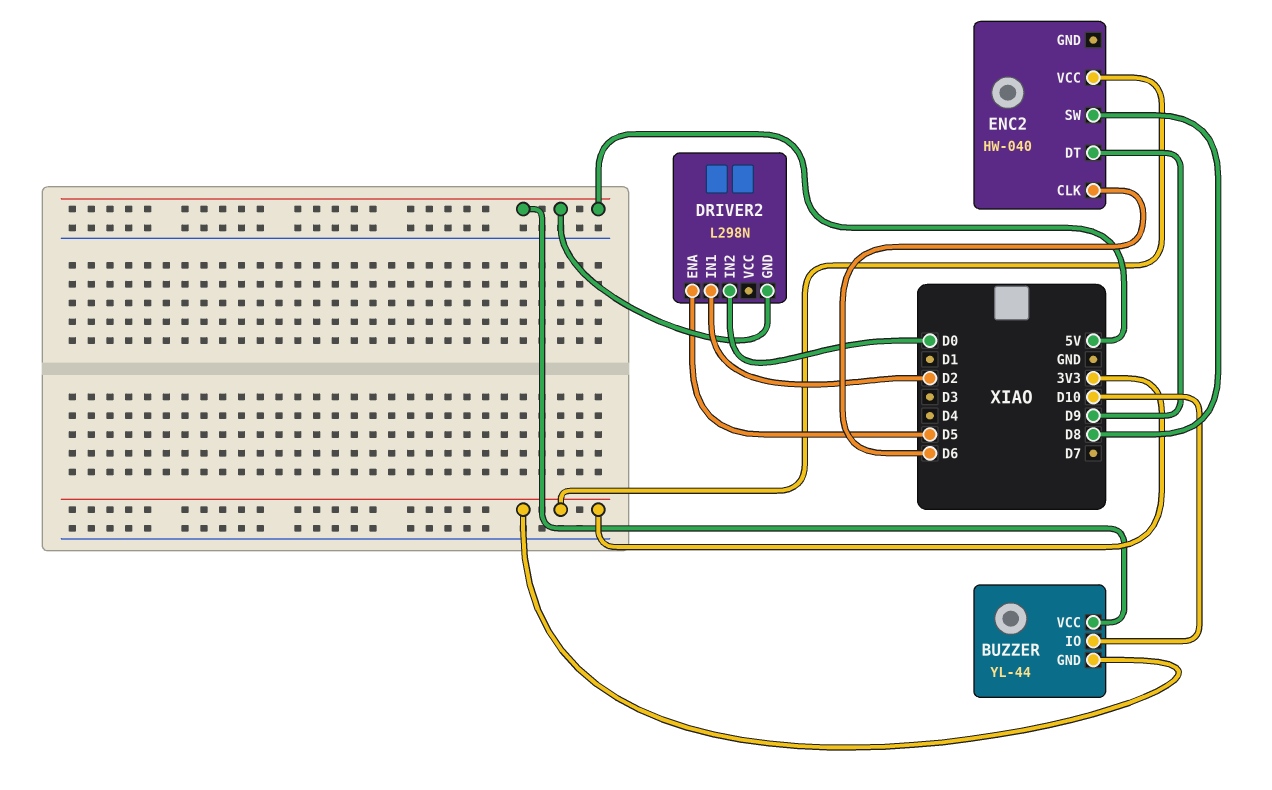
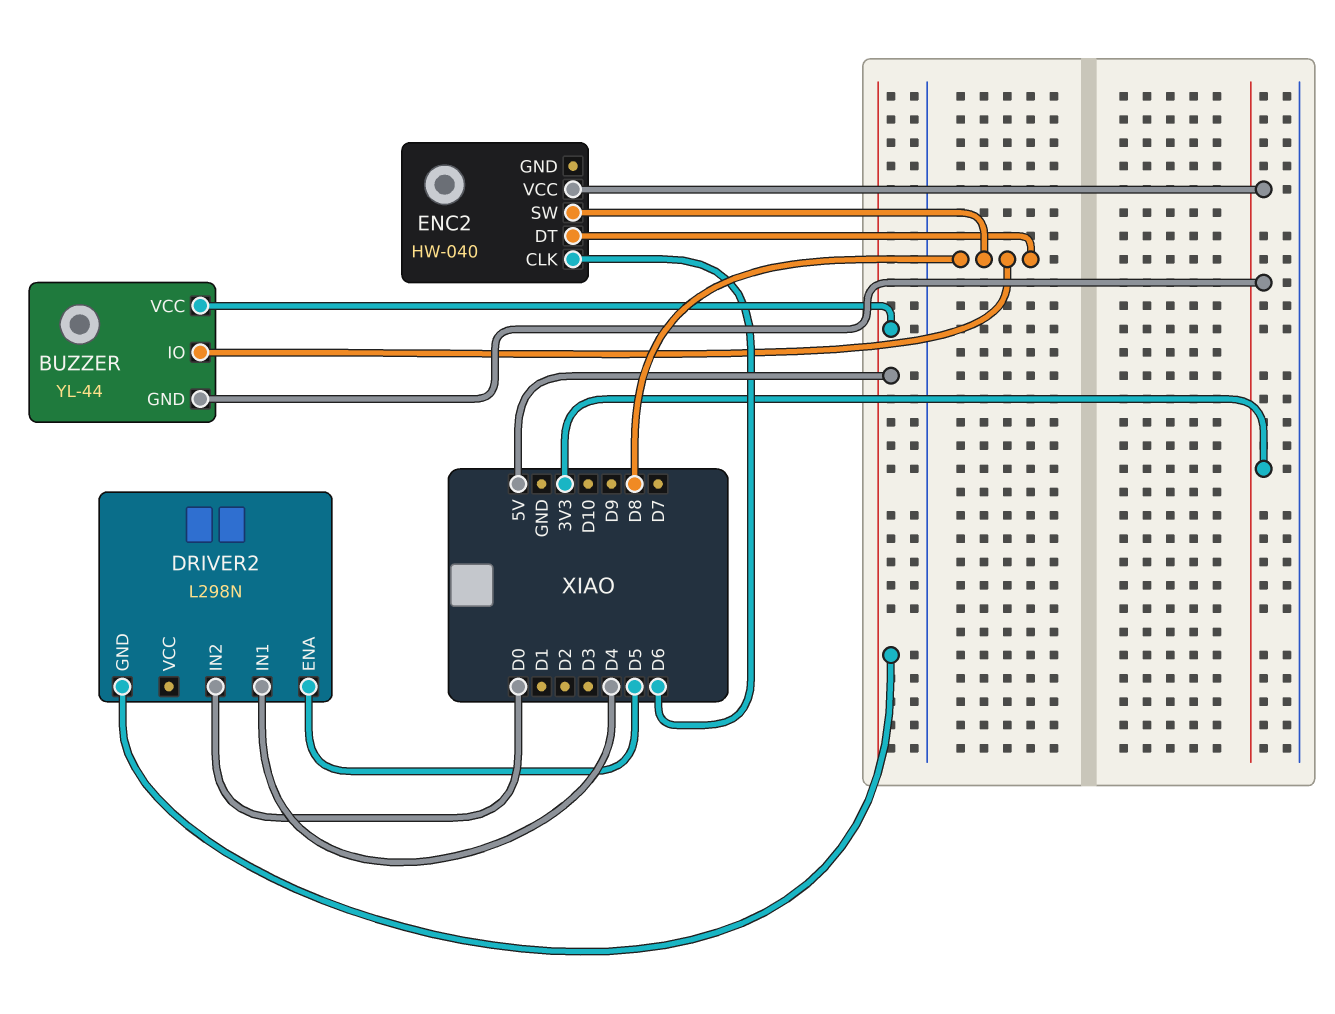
BUZZER pin IO: D10 -> D8
DRIVER2 pin IN1: D2 -> D4
ENC2 pin DT: D9 -> D8

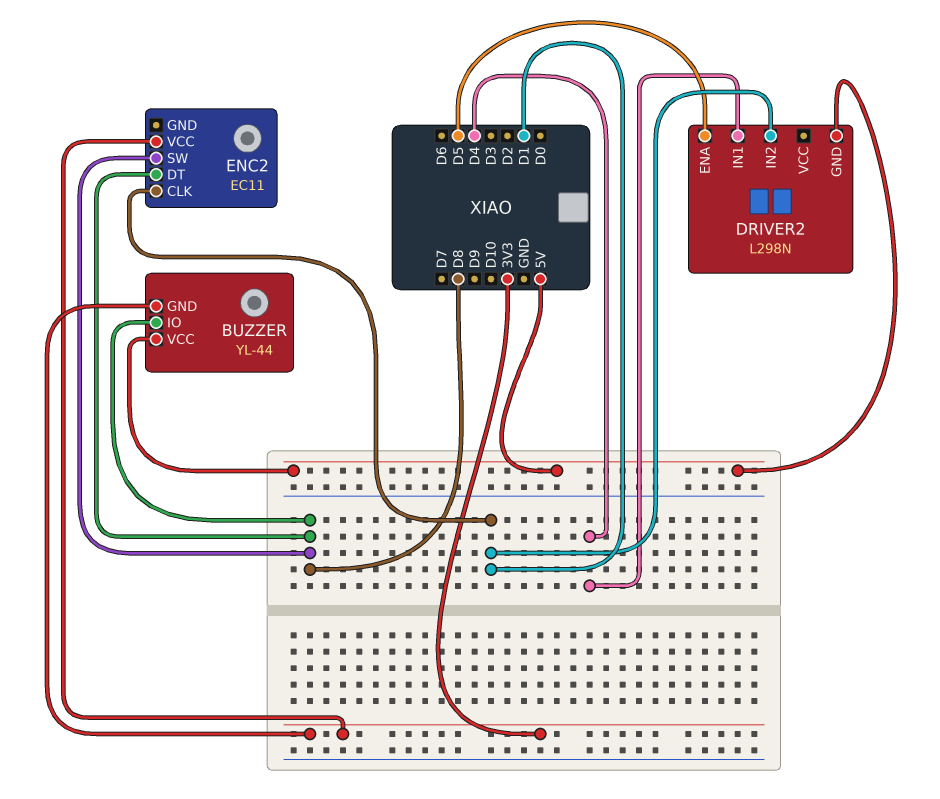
DRIVER2 pin IN2: D0 -> D1
ENC2: HW-040 -> EC11
ENC2 pin CLK: D6 -> D1

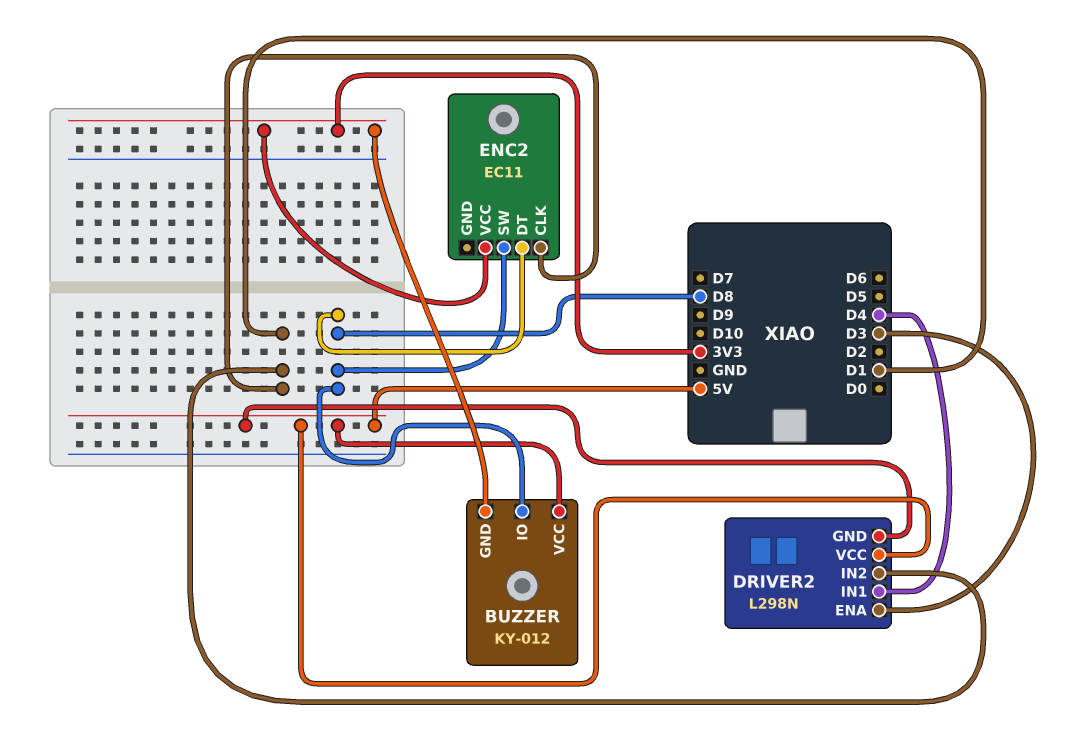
BUZZER: YL-44 -> KY-012
DRIVER2 pin ENA: D5 -> D3
DRIVER2 pin VCC: none -> 5V

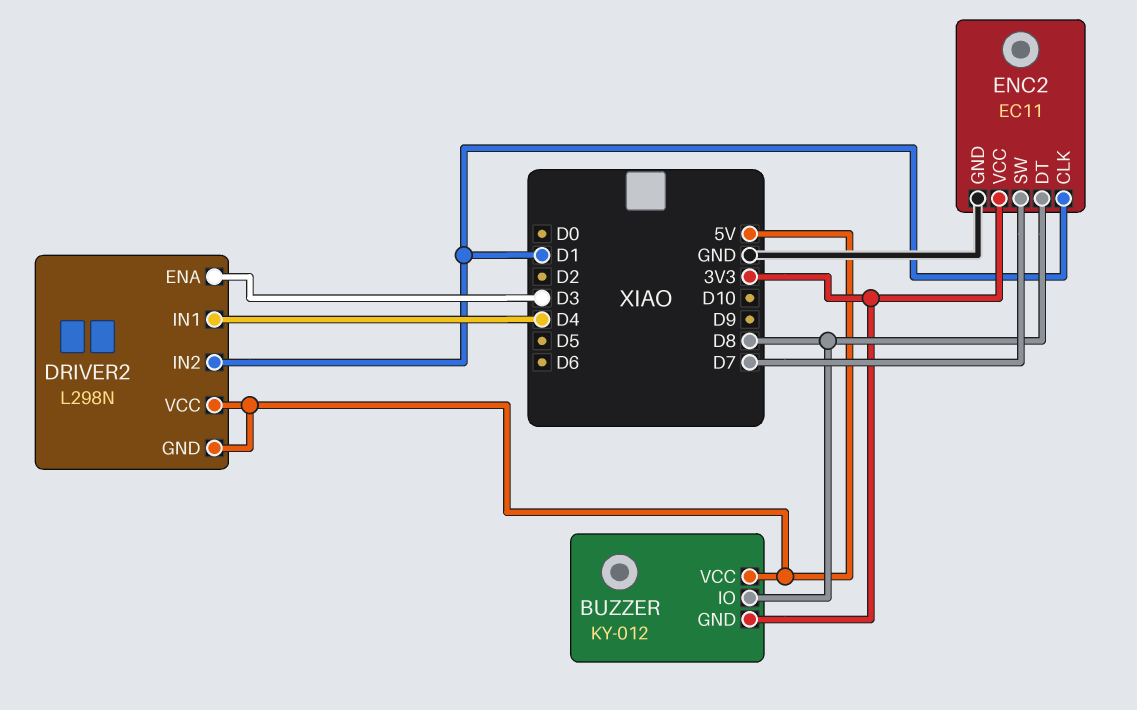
ENC2 pin GND: none -> GND
ENC2 pin SW: D8 -> D7

